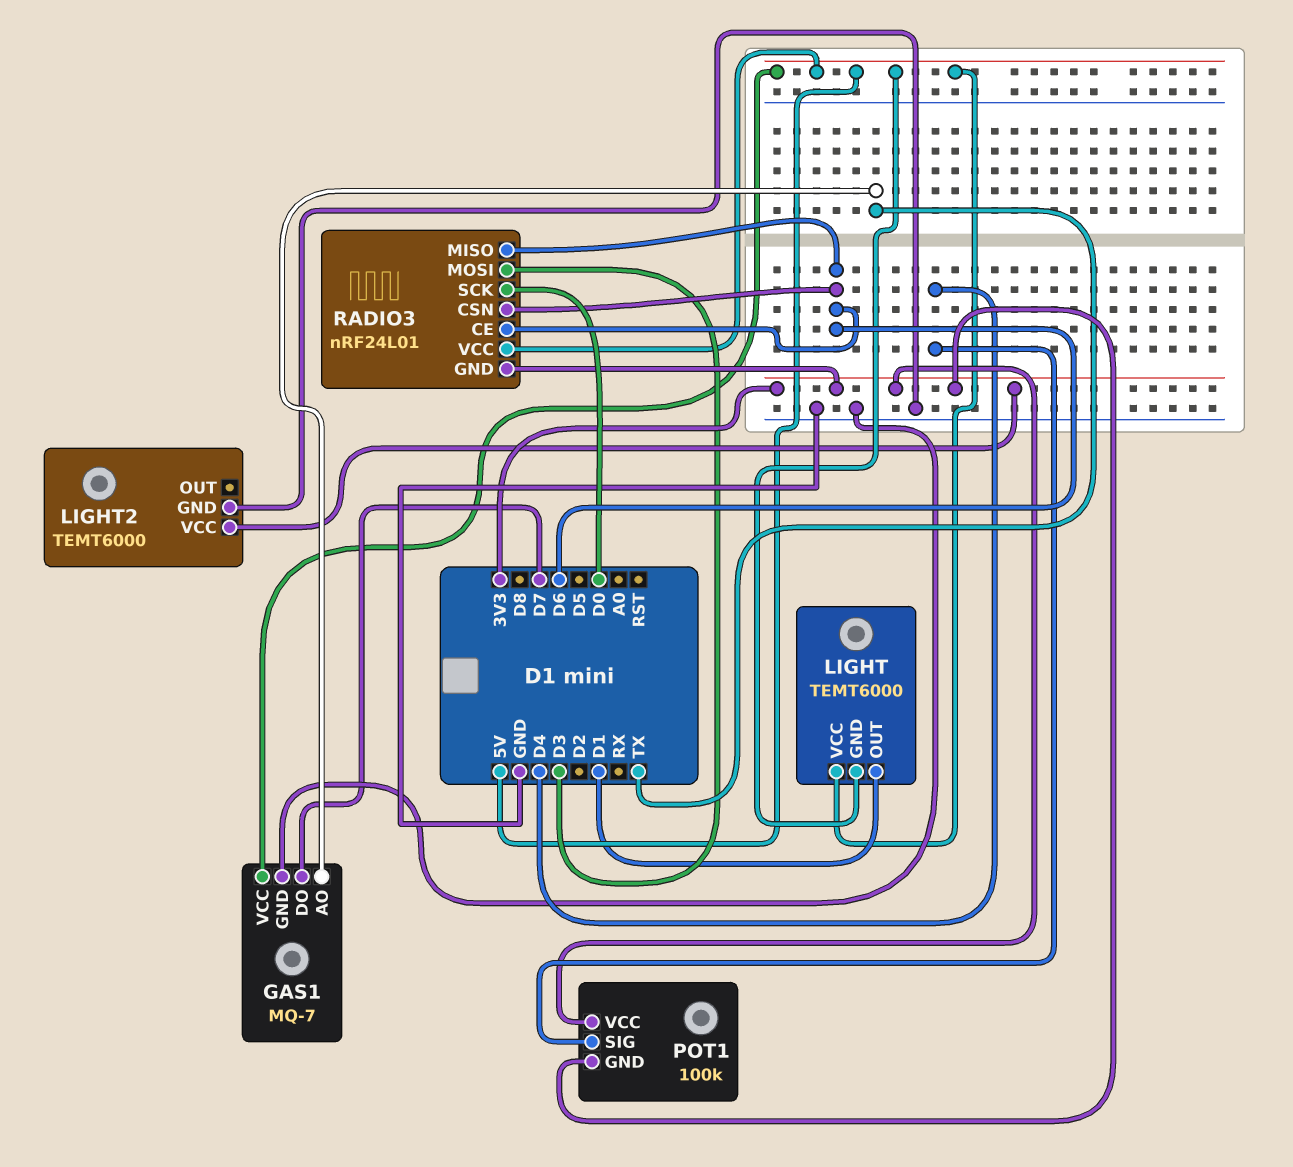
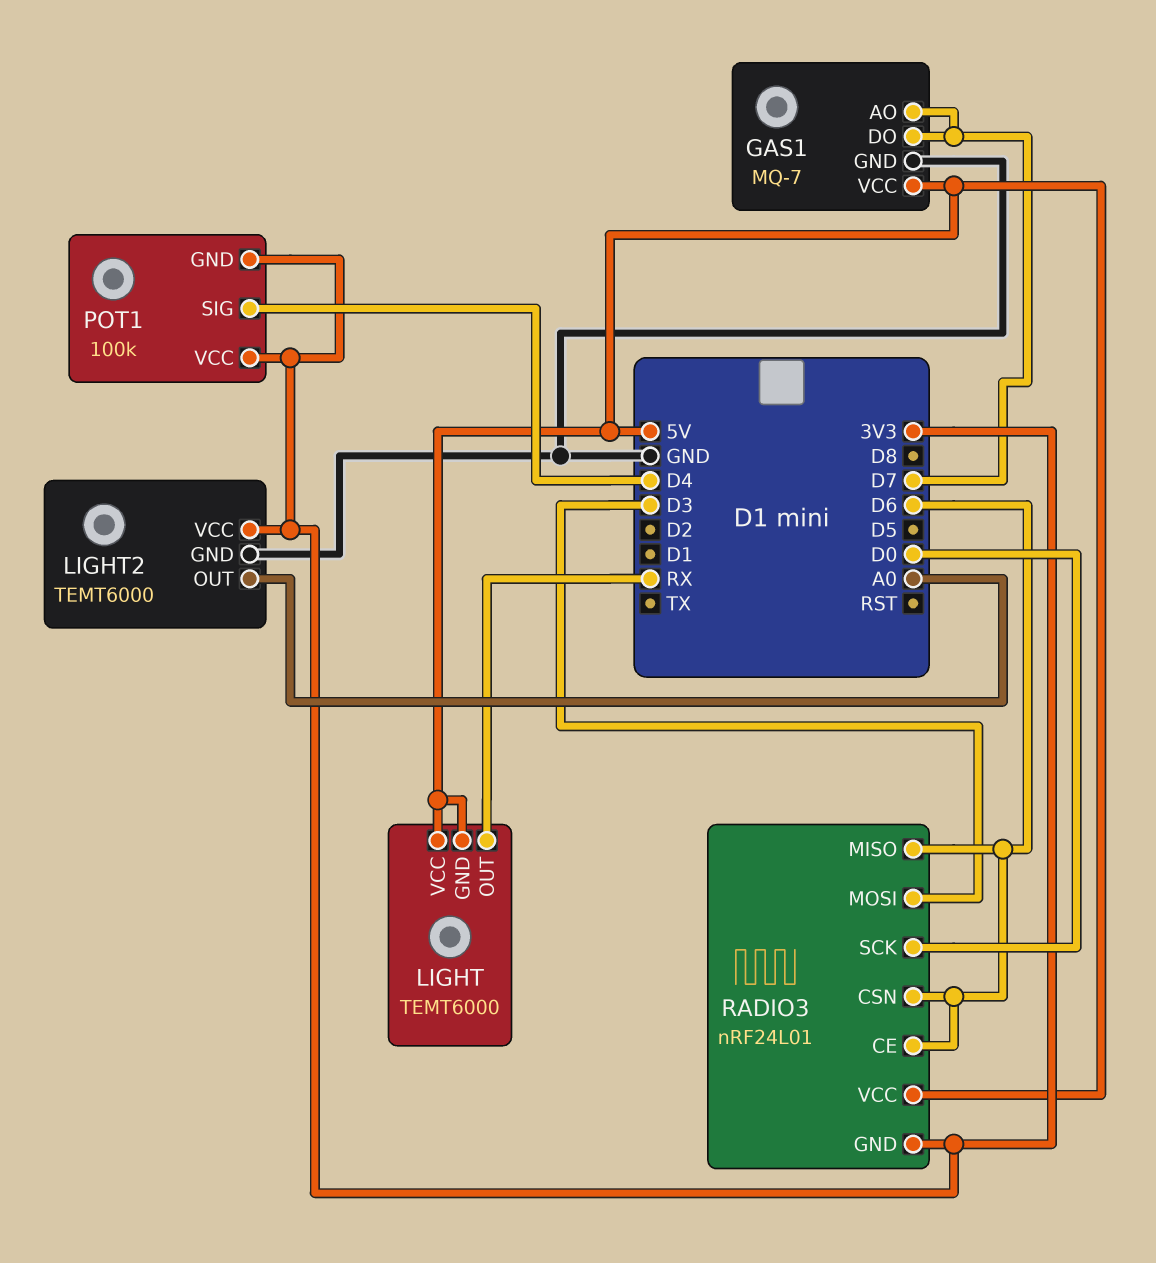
GAS1 pin AO: TX -> D7
LIGHT pin OUT: D1 -> RX
LIGHT2 pin OUT: none -> A0

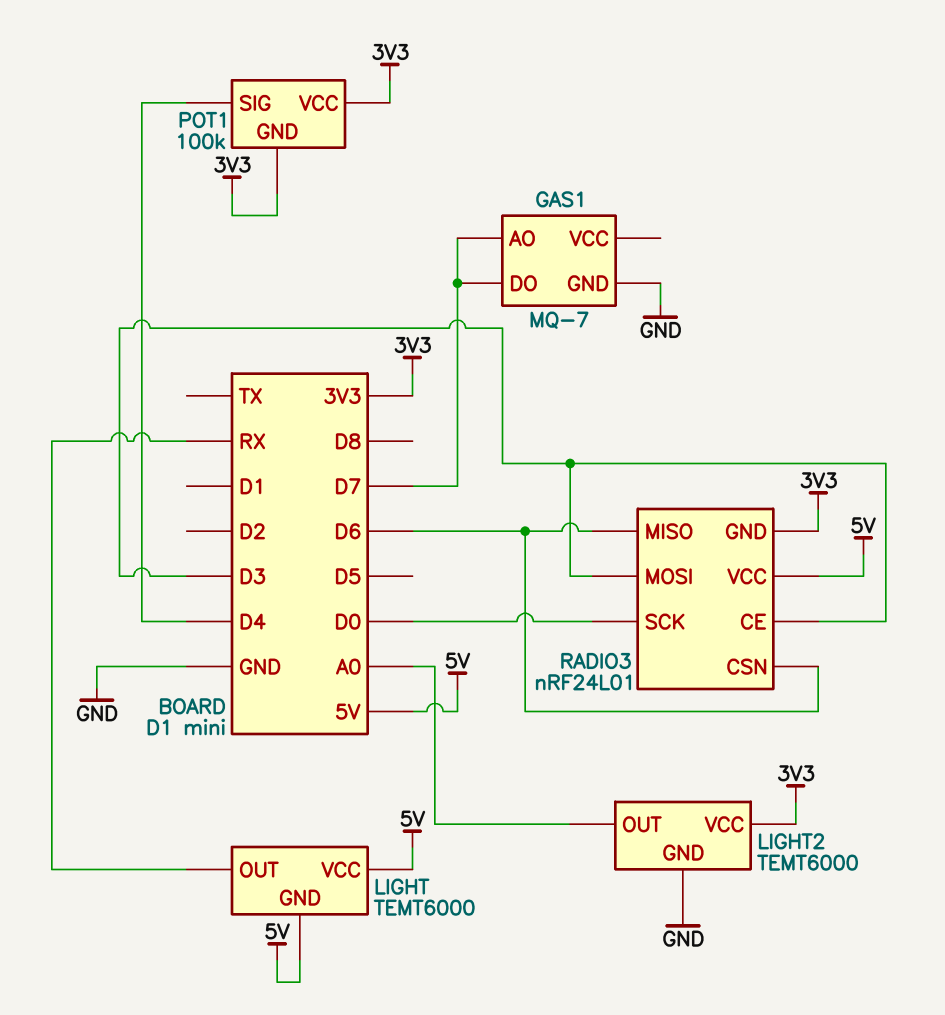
GAS1 pin VCC: 5V -> none
RADIO3 pin CE: D6 -> D3

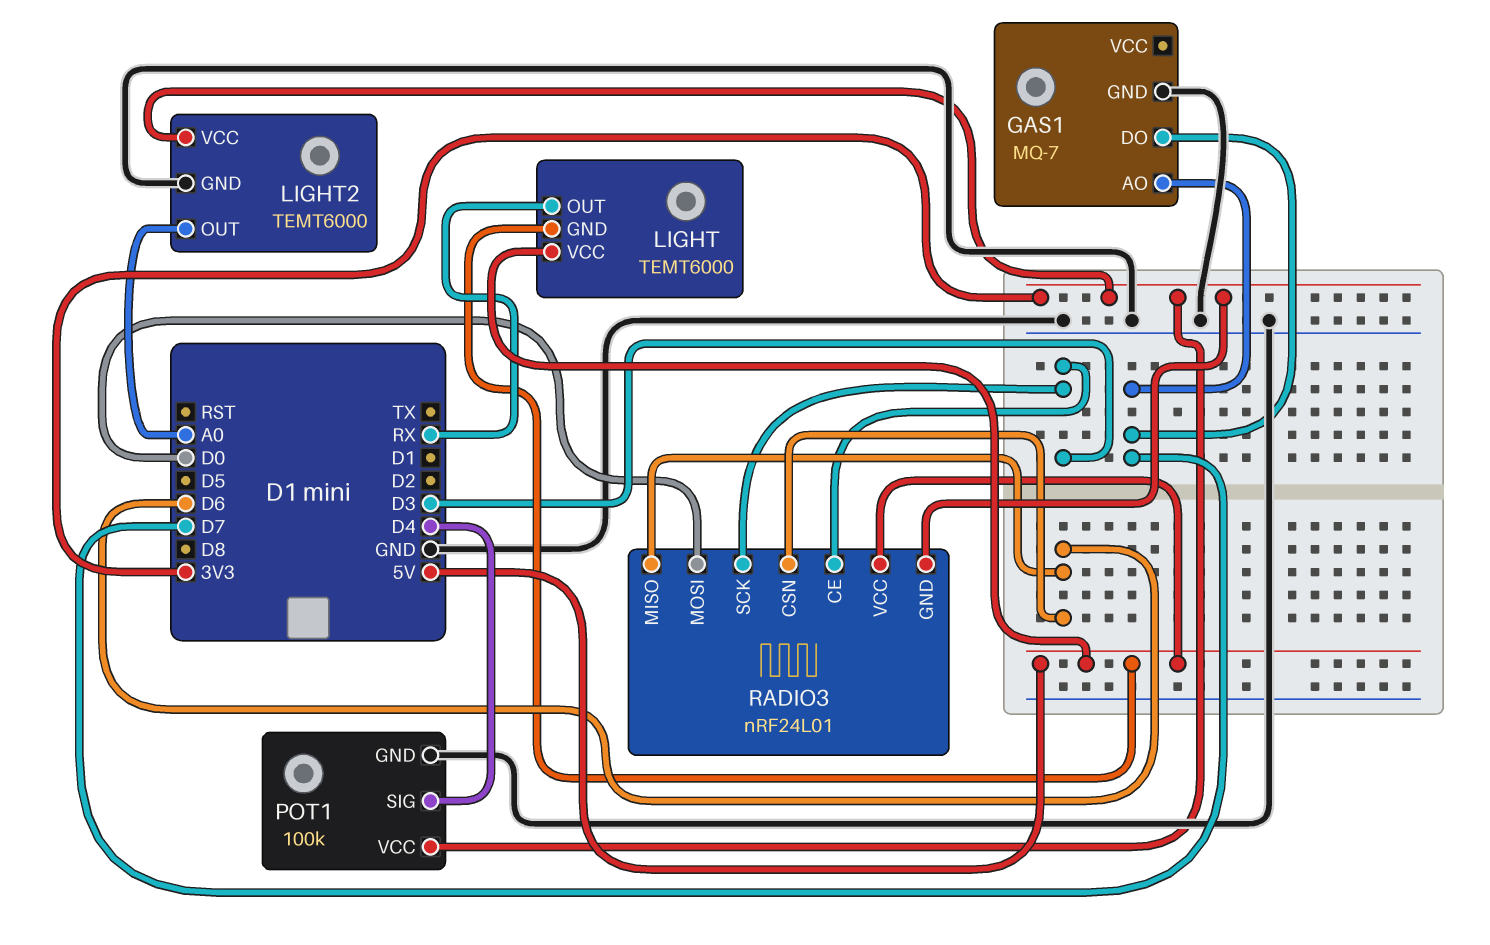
POT1 pin GND: 3V3 -> GND
RADIO3 pin MOSI: D3 -> D0
RADIO3 pin SCK: D0 -> D3

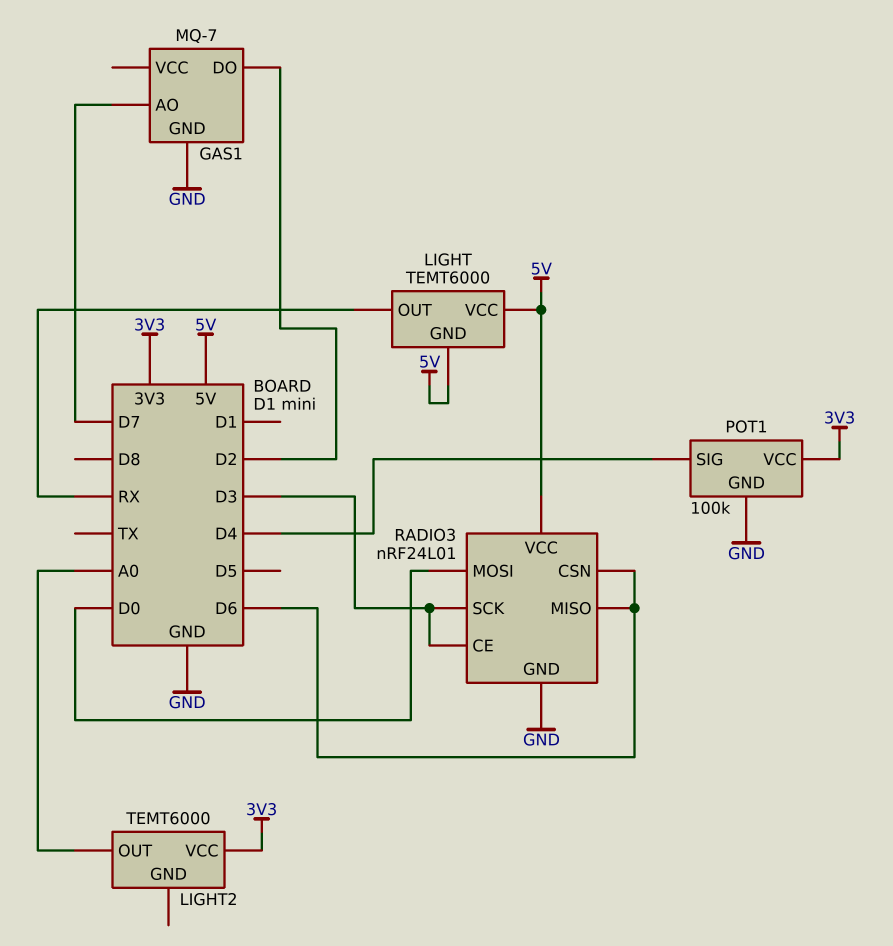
GAS1 pin DO: D7 -> D2
LIGHT2 pin GND: GND -> none
RADIO3 pin GND: 3V3 -> GND

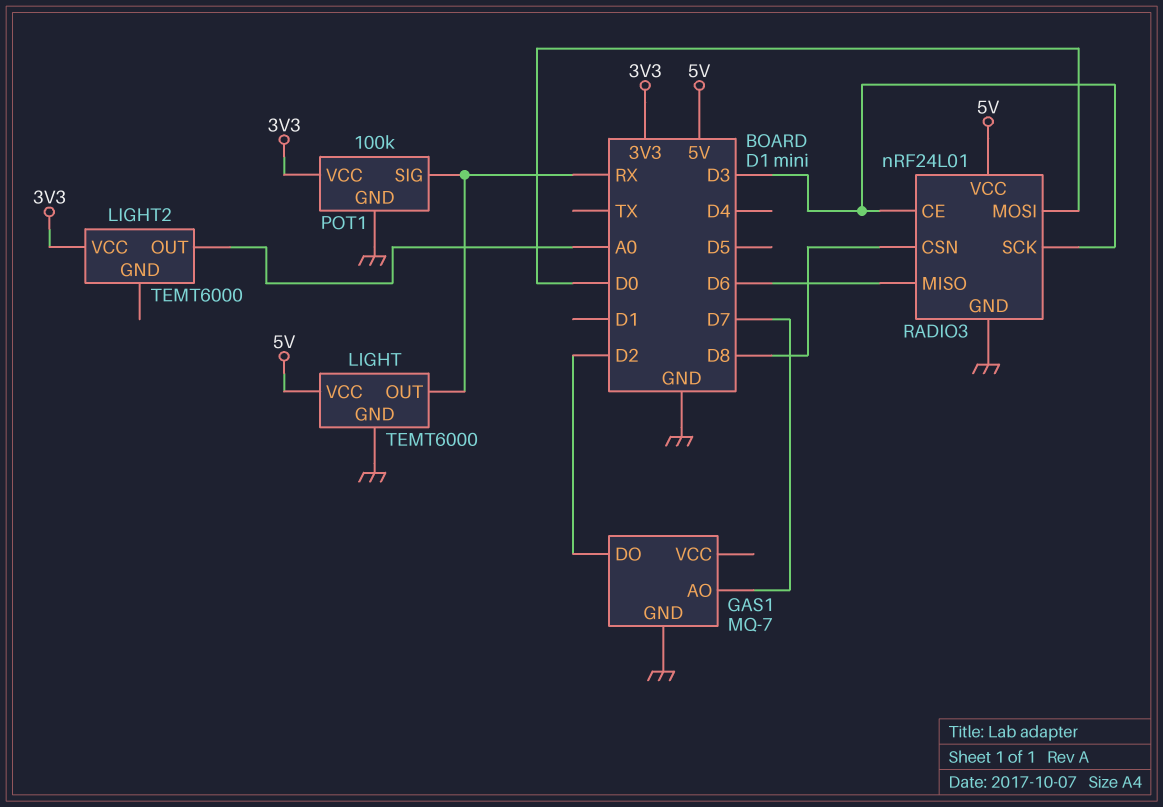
LIGHT pin GND: 5V -> GND
POT1 pin SIG: D4 -> RX
RADIO3 pin CSN: D6 -> D8

